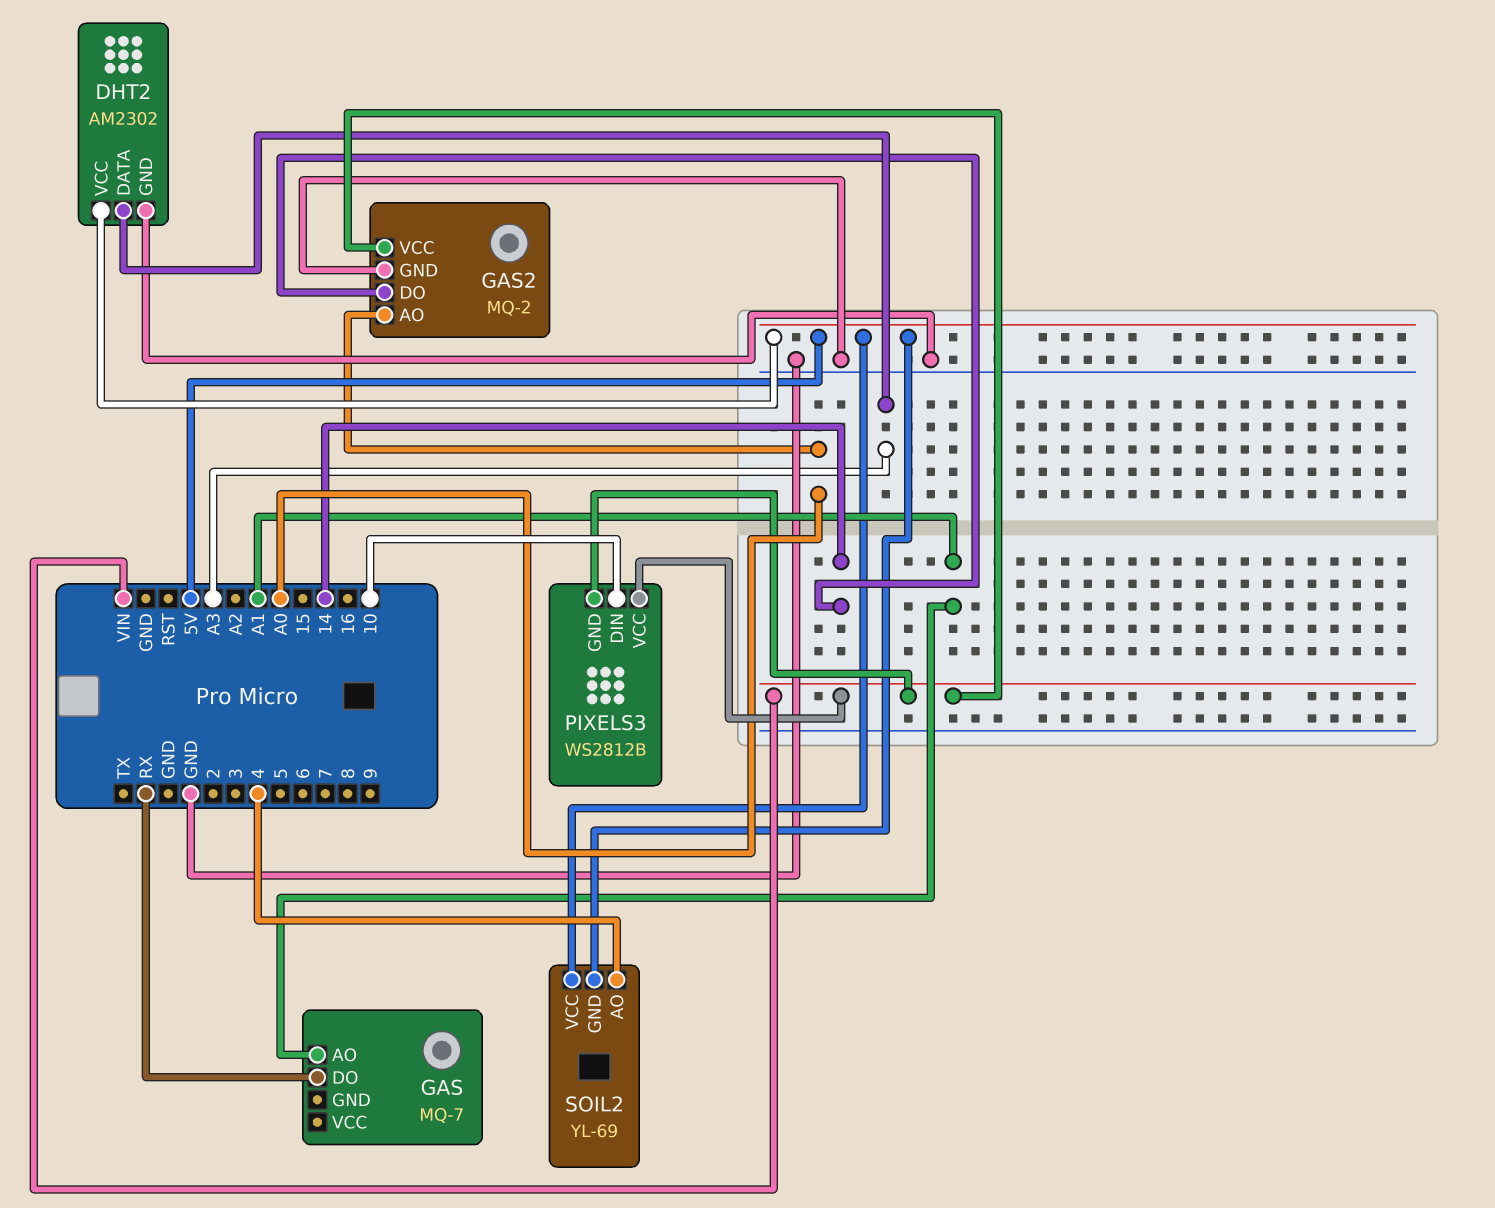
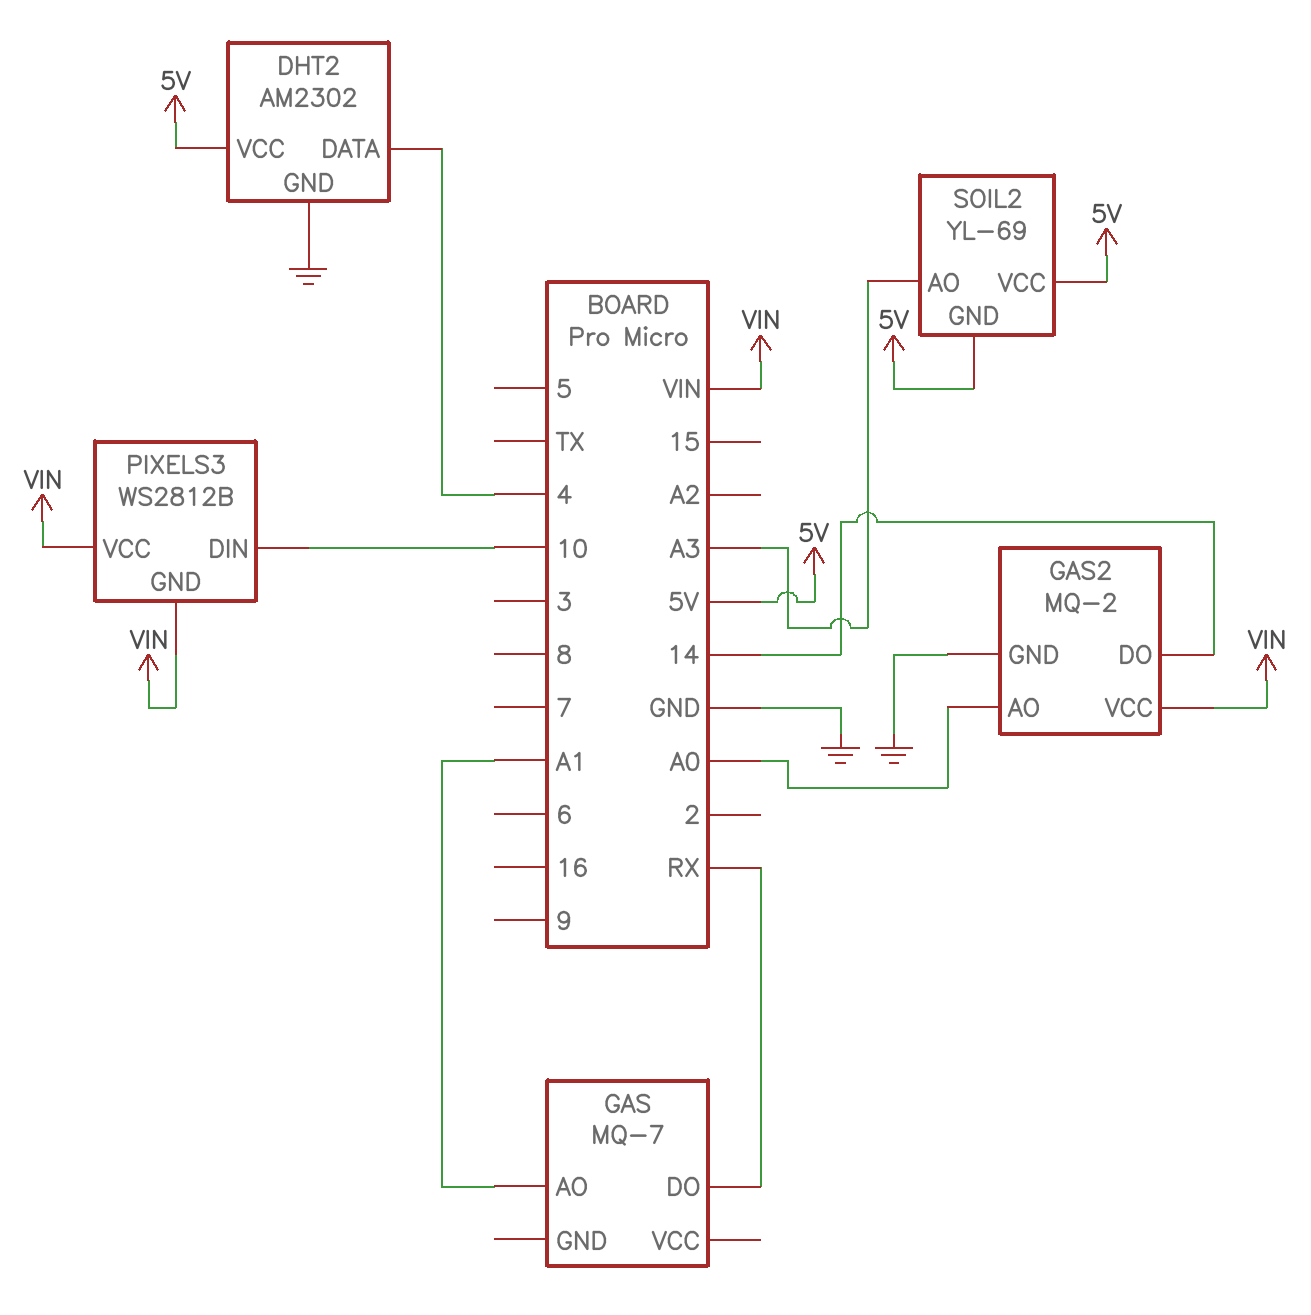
DHT2 pin DATA: A3 -> 4
SOIL2 pin AO: 4 -> A3

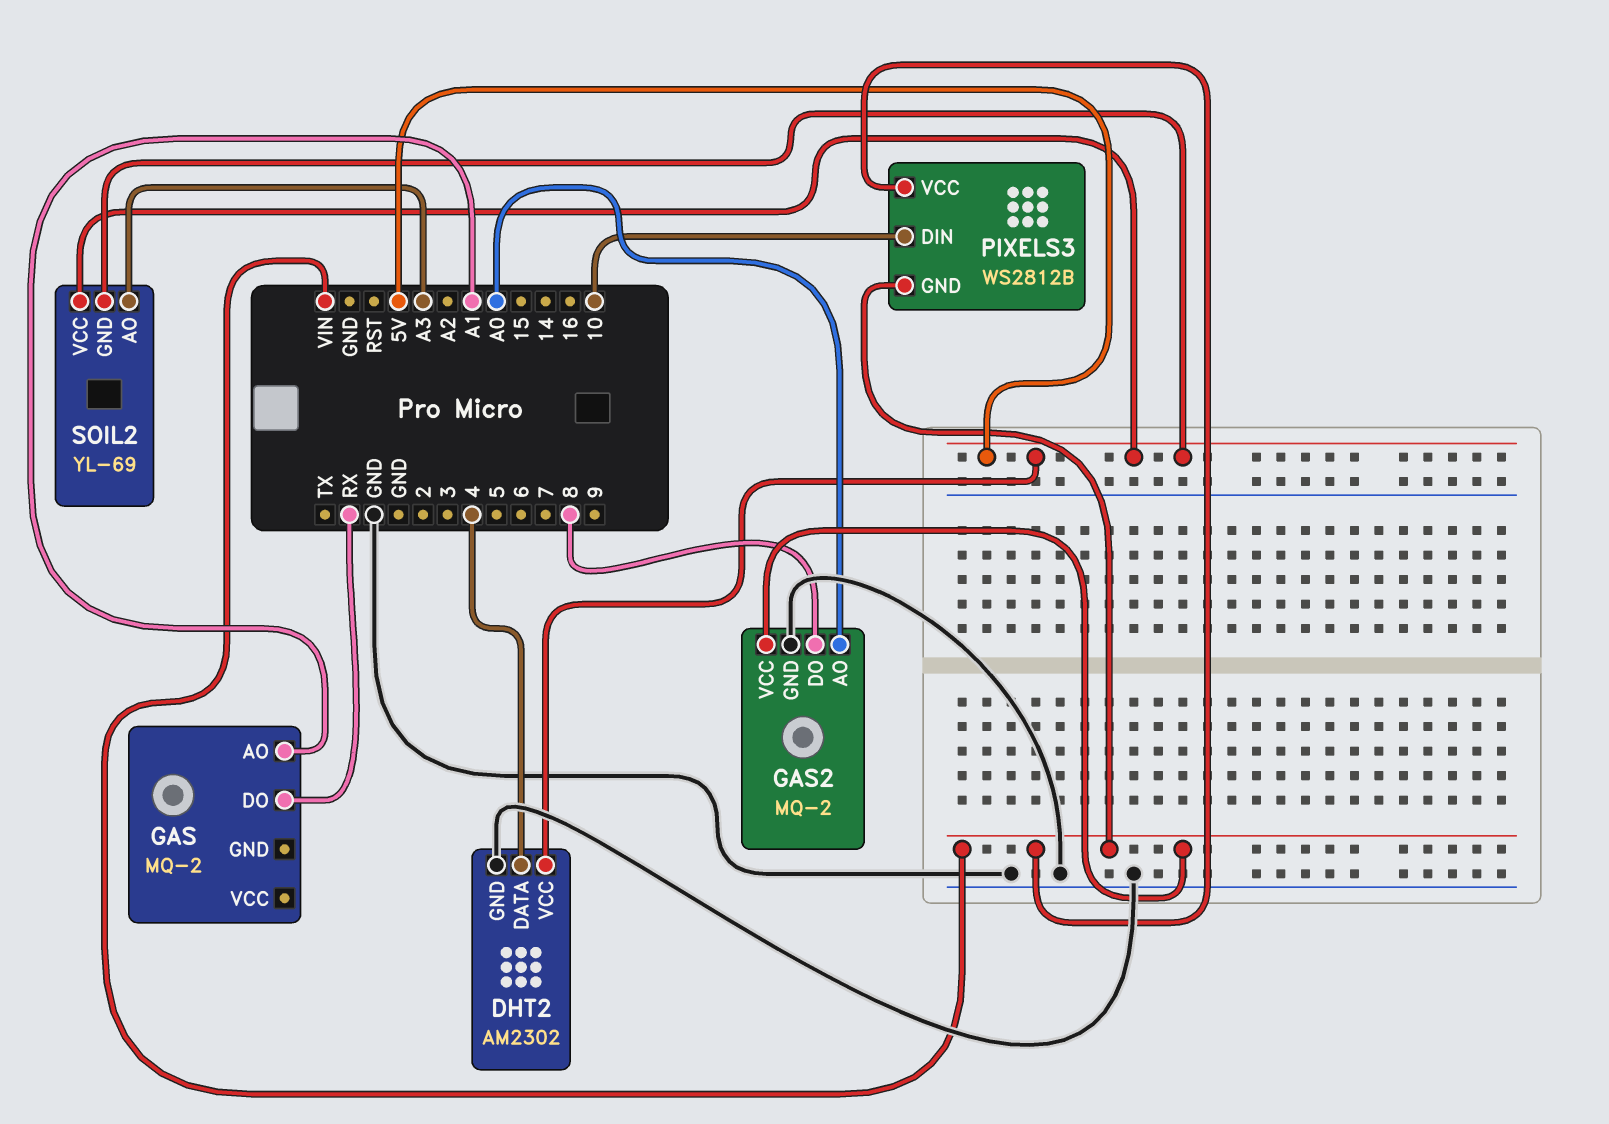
GAS: MQ-7 -> MQ-2
GAS2 pin DO: 14 -> 8

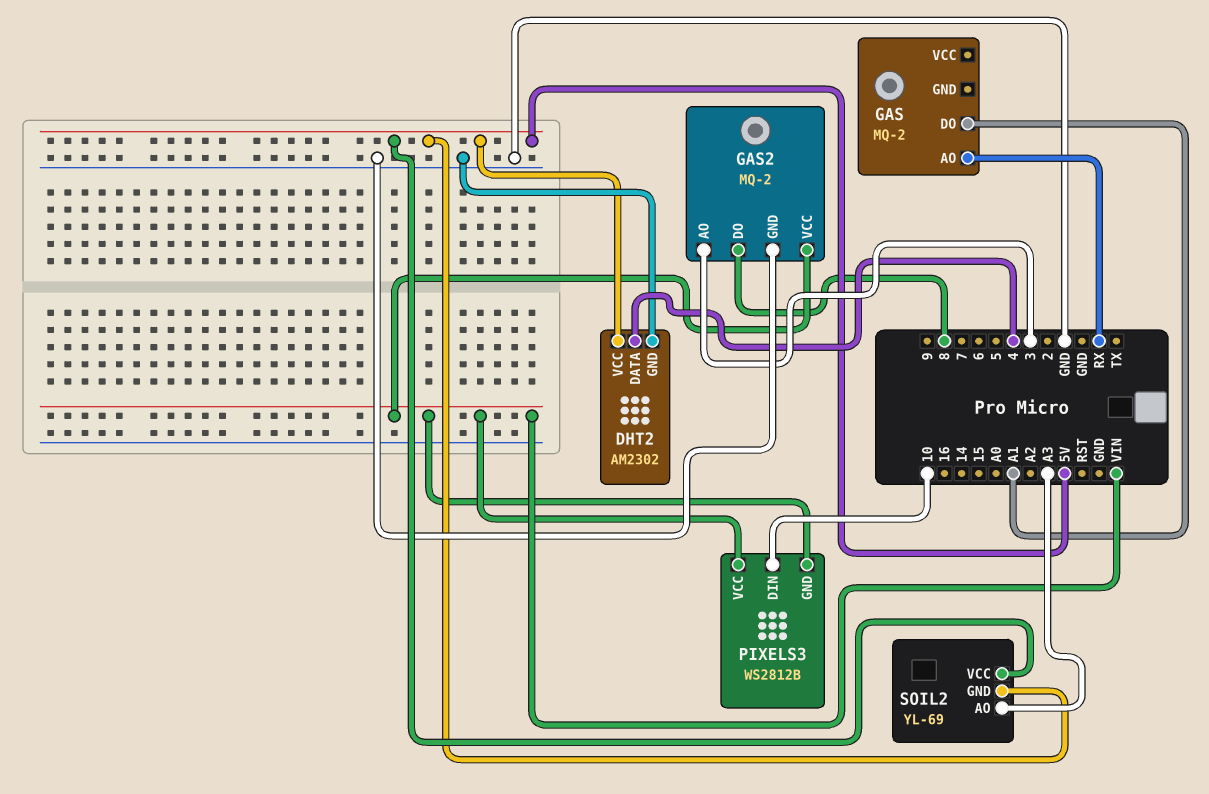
GAS pin AO: A1 -> RX
GAS pin DO: RX -> A1
GAS2 pin AO: A0 -> 3

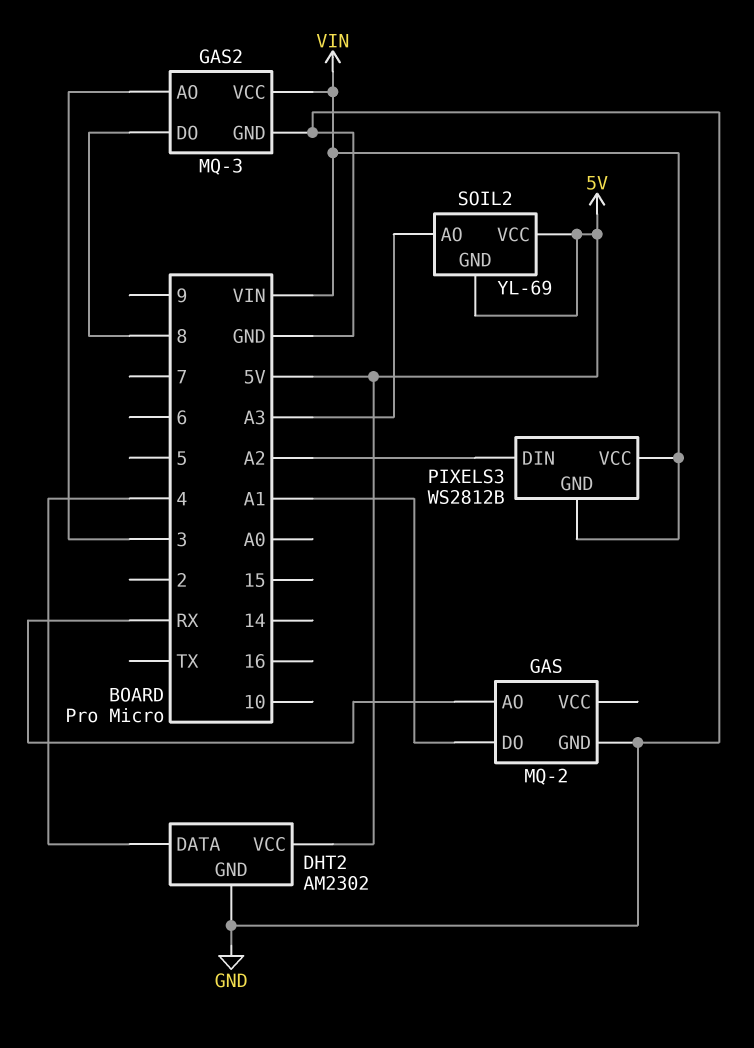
GAS pin GND: none -> GND
GAS2: MQ-2 -> MQ-3
PIXELS3 pin DIN: 10 -> A2

